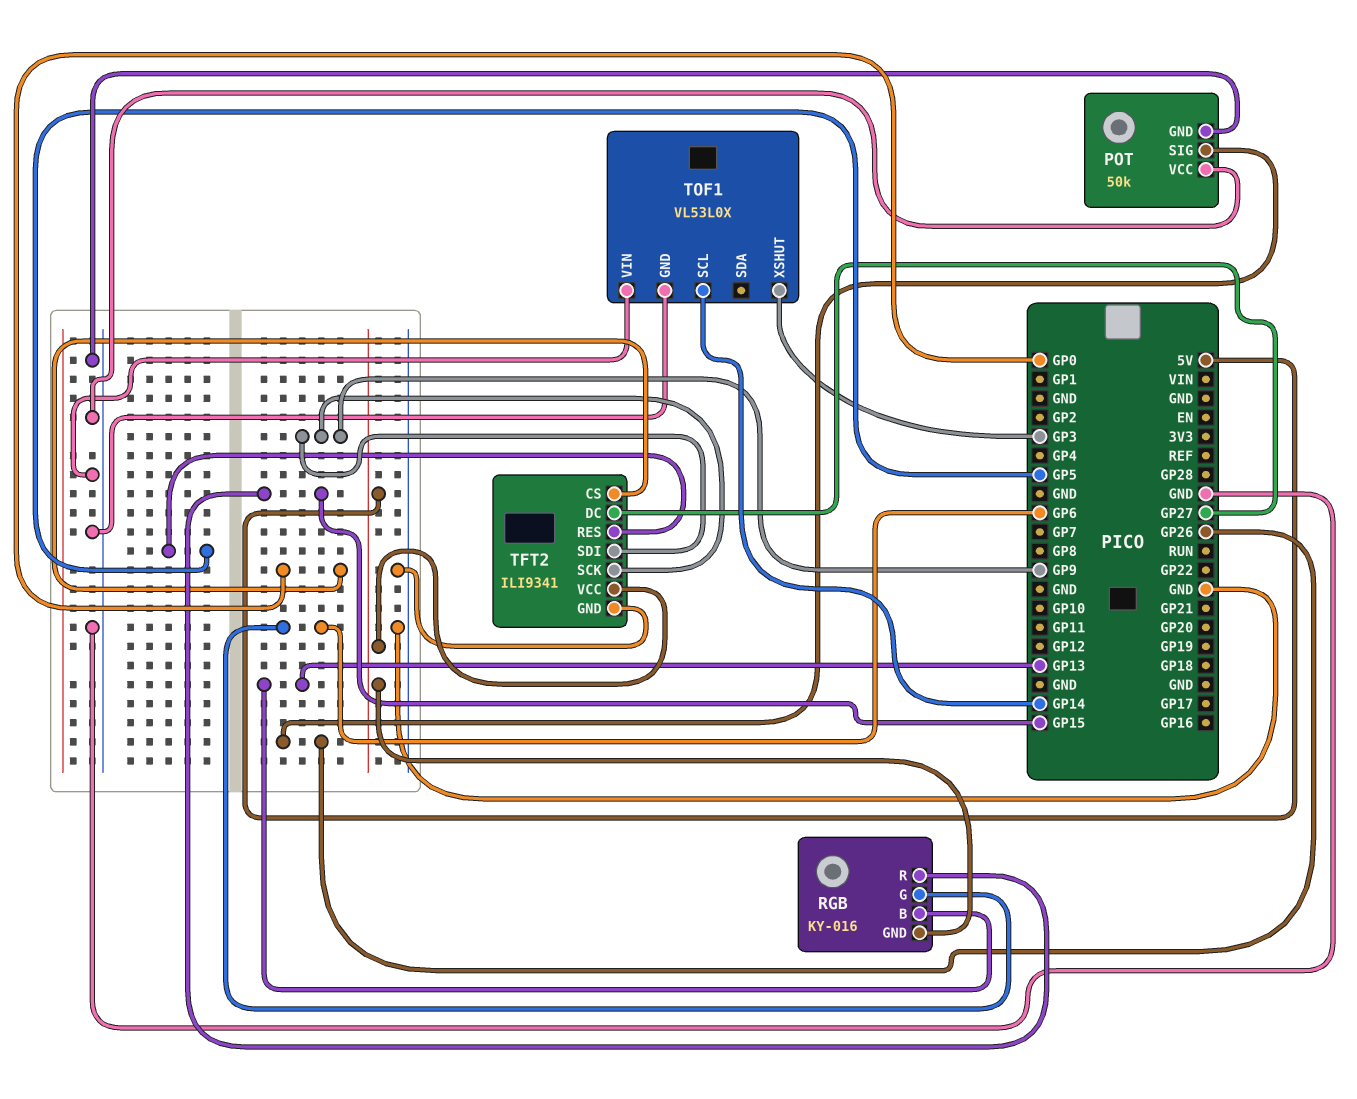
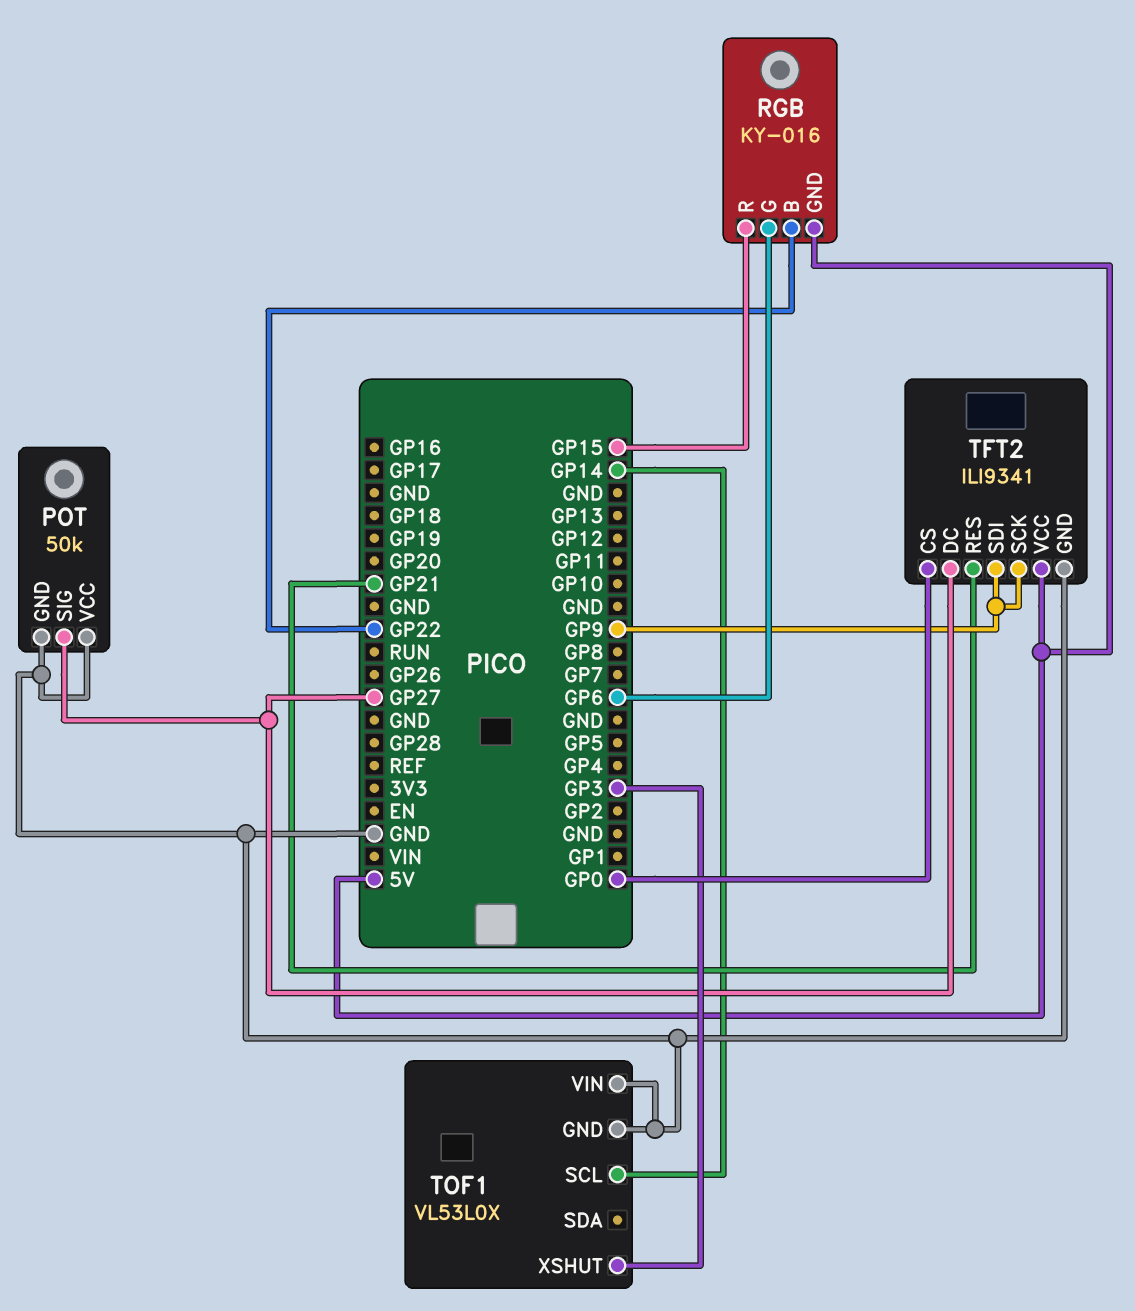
POT pin SIG: GP26 -> GP27
RGB pin B: GP13 -> GP22
TFT2 pin RES: GP5 -> GP21

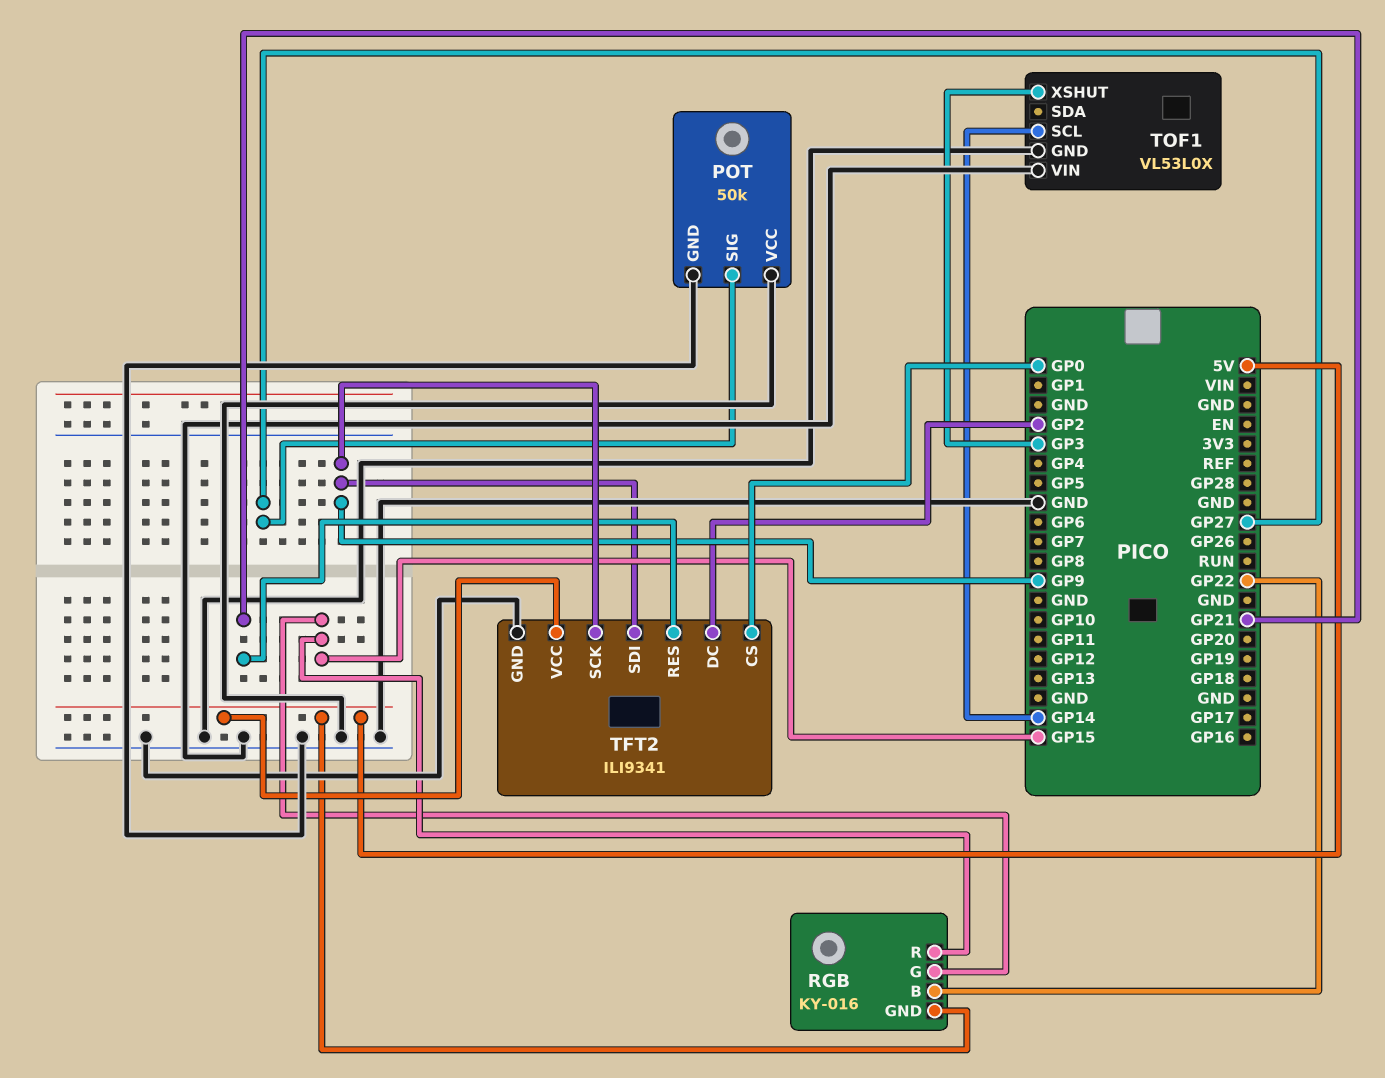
RGB pin G: GP6 -> GP15
TFT2 pin DC: GP27 -> GP2

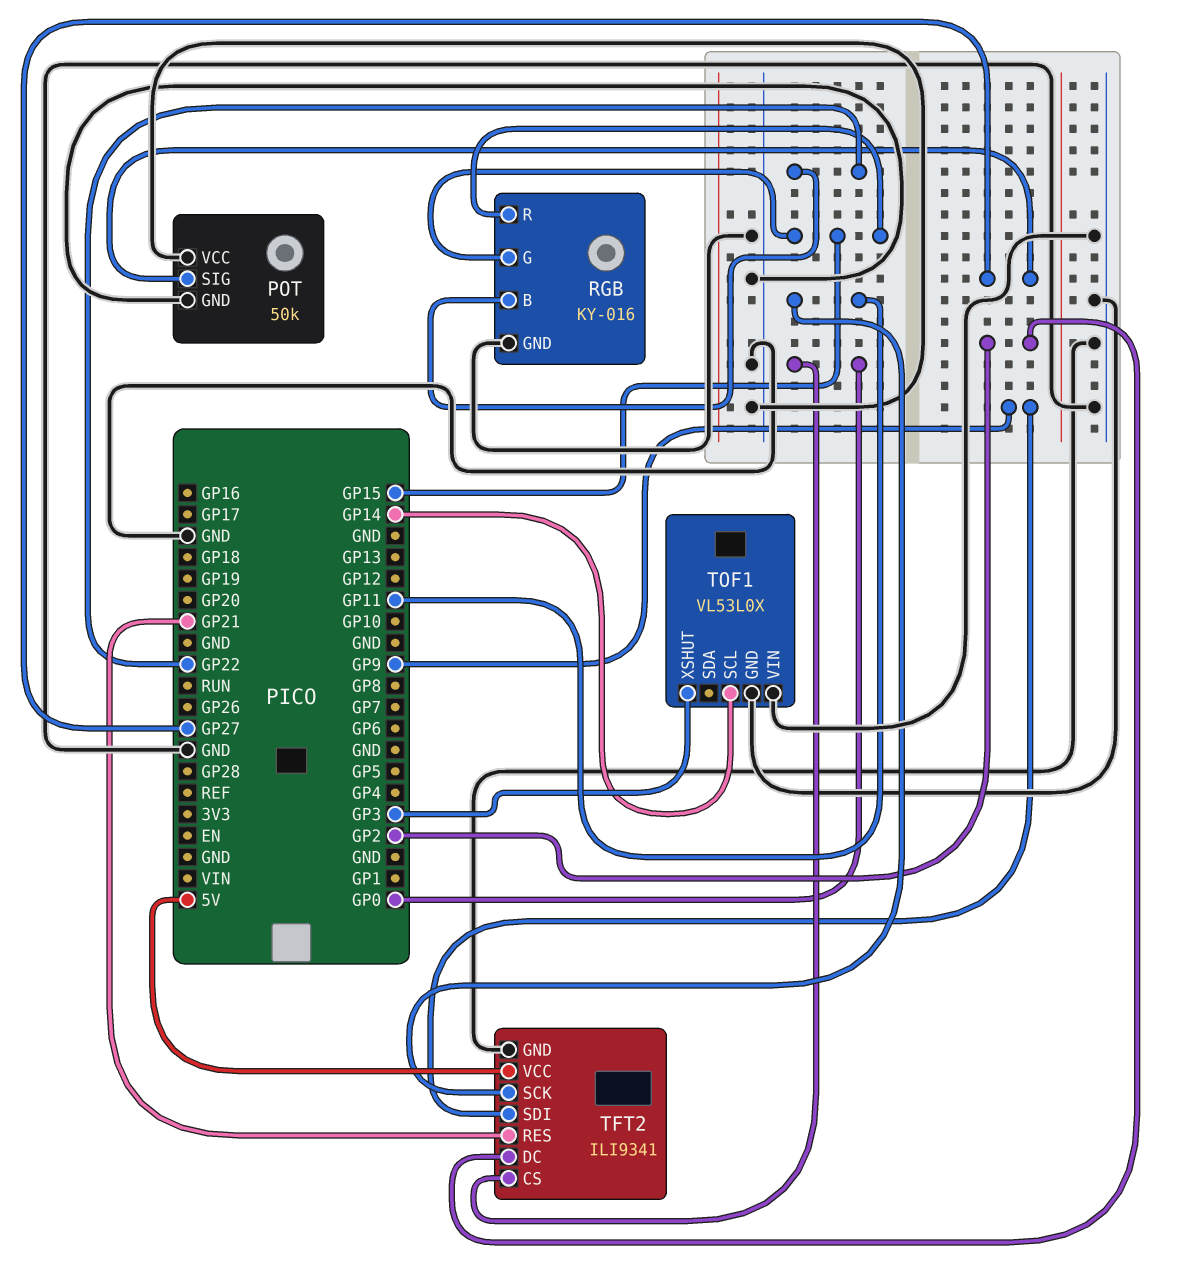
RGB pin GND: 5V -> GND
TFT2 pin SCK: GP9 -> GP11

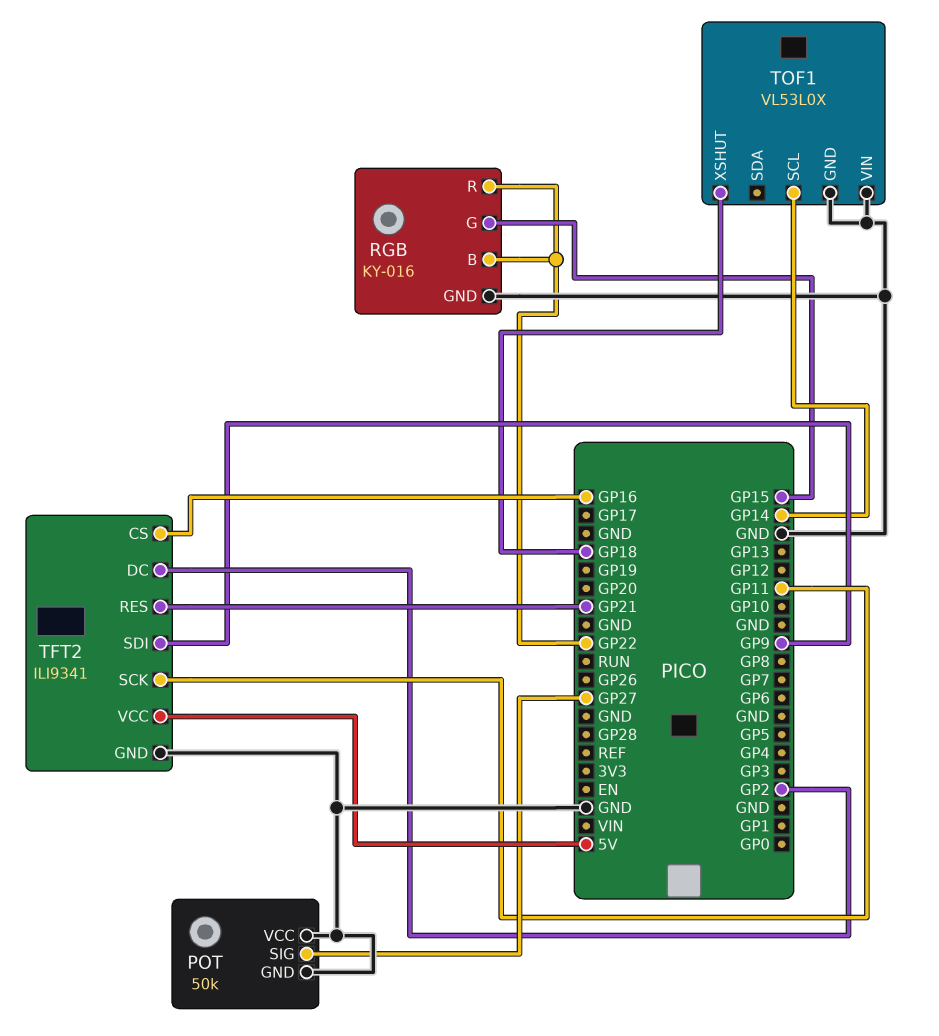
RGB pin R: GP15 -> GP22
TFT2 pin CS: GP0 -> GP16
TOF1 pin XSHUT: GP3 -> GP18

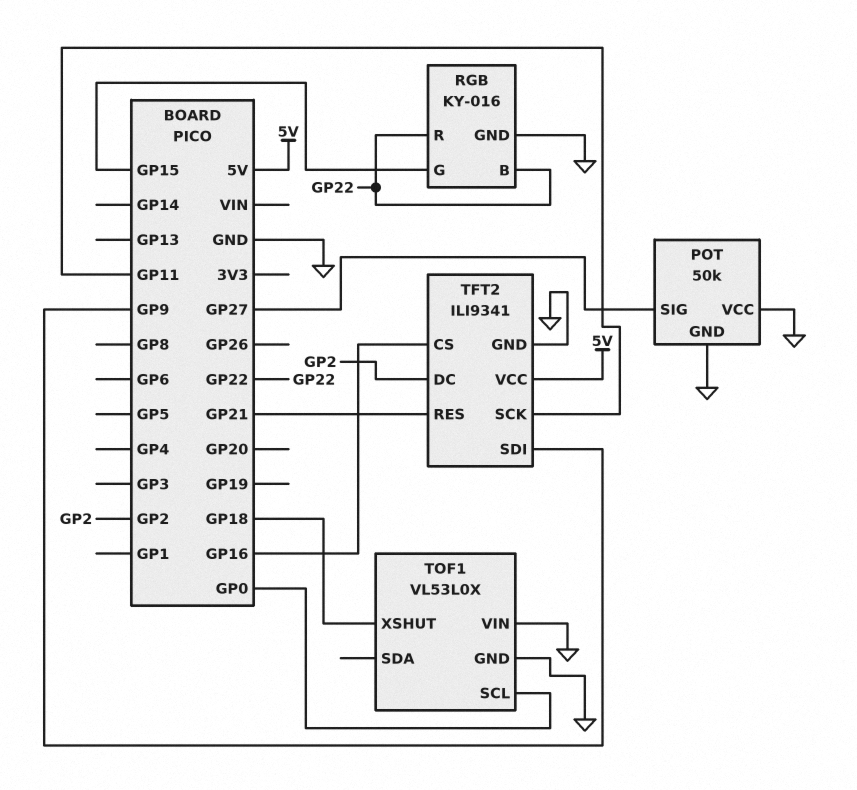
TOF1 pin SCL: GP14 -> GP0

